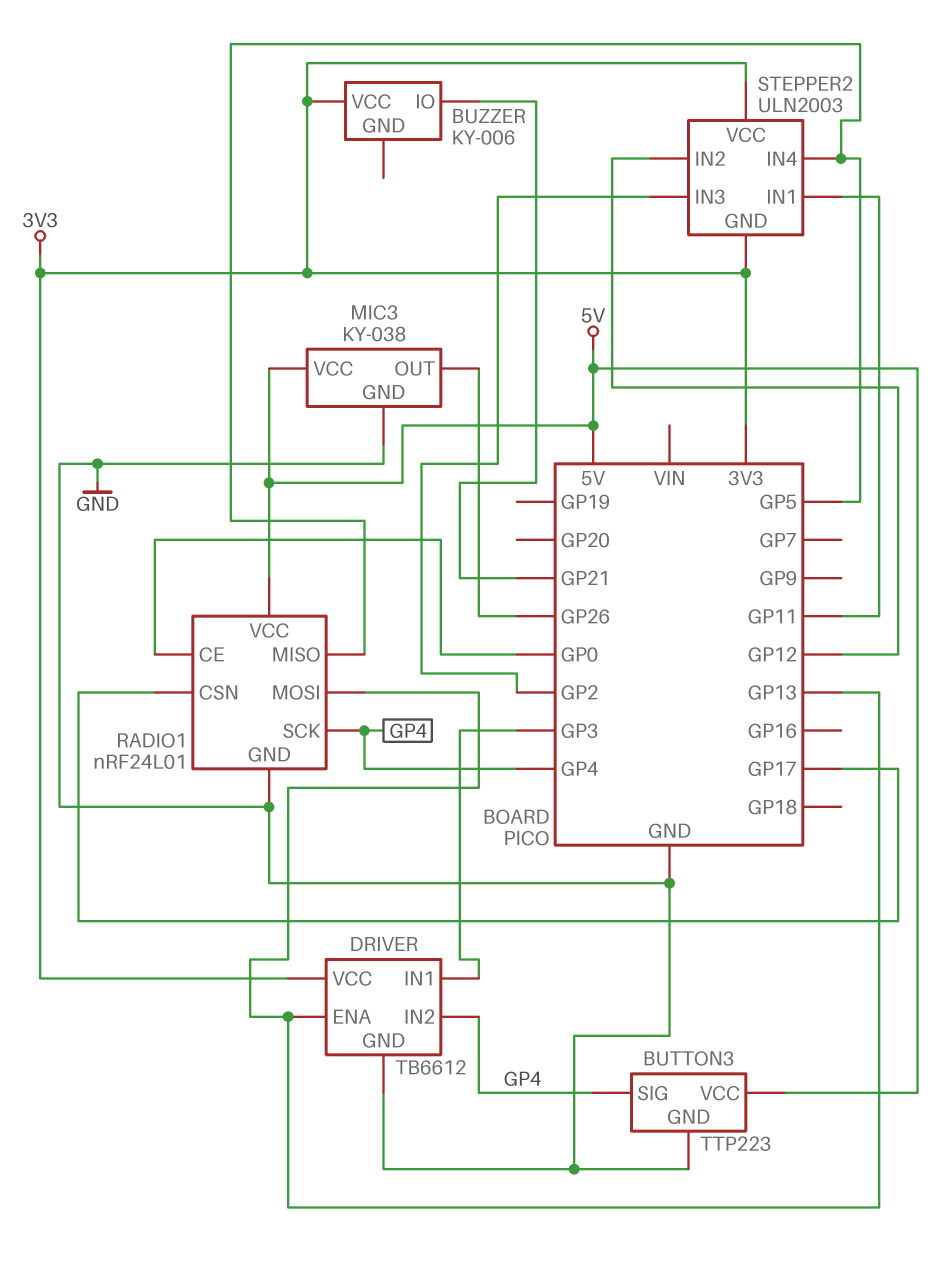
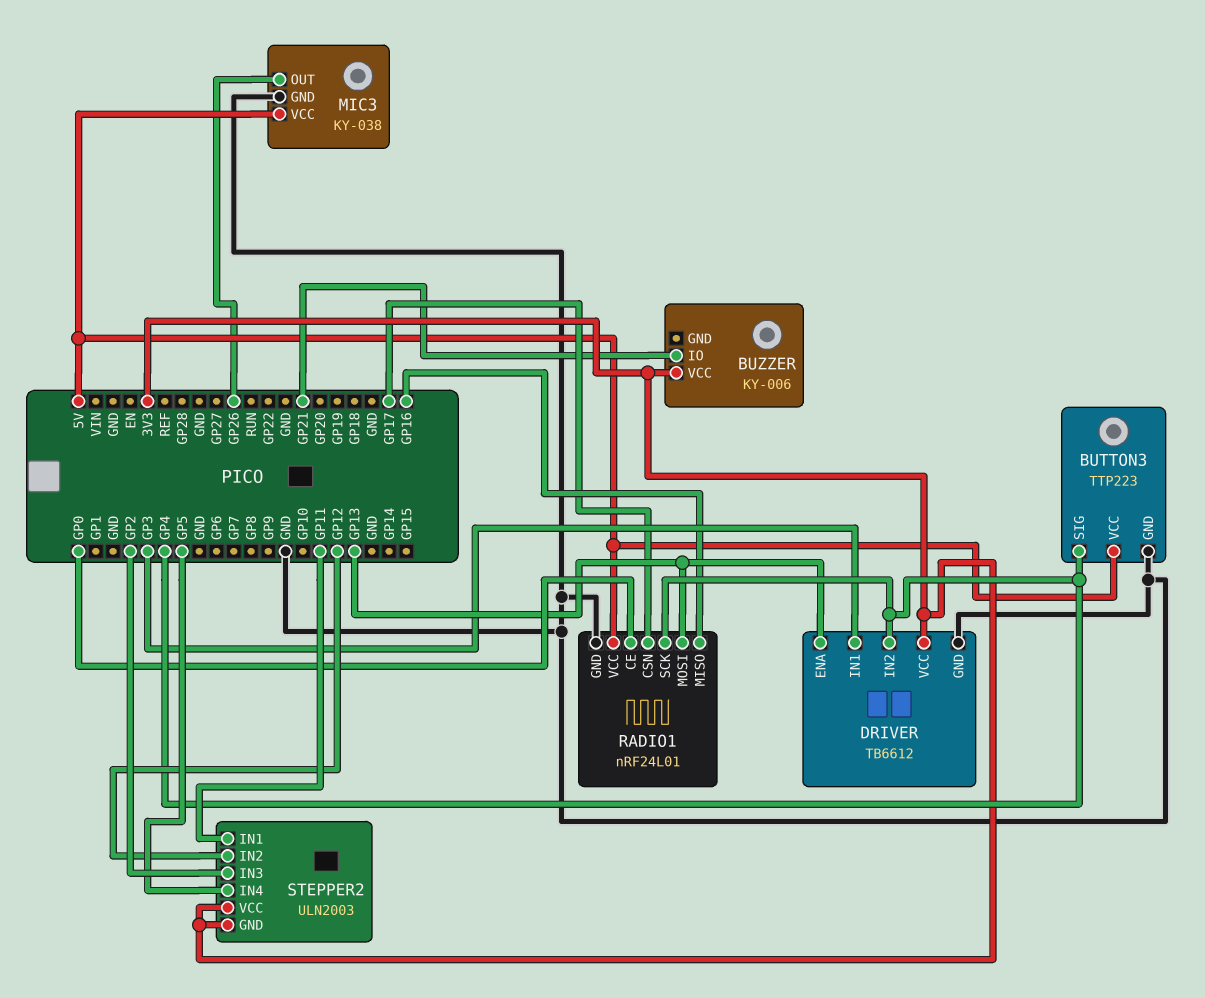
RADIO1 pin MISO: GP5 -> GP16

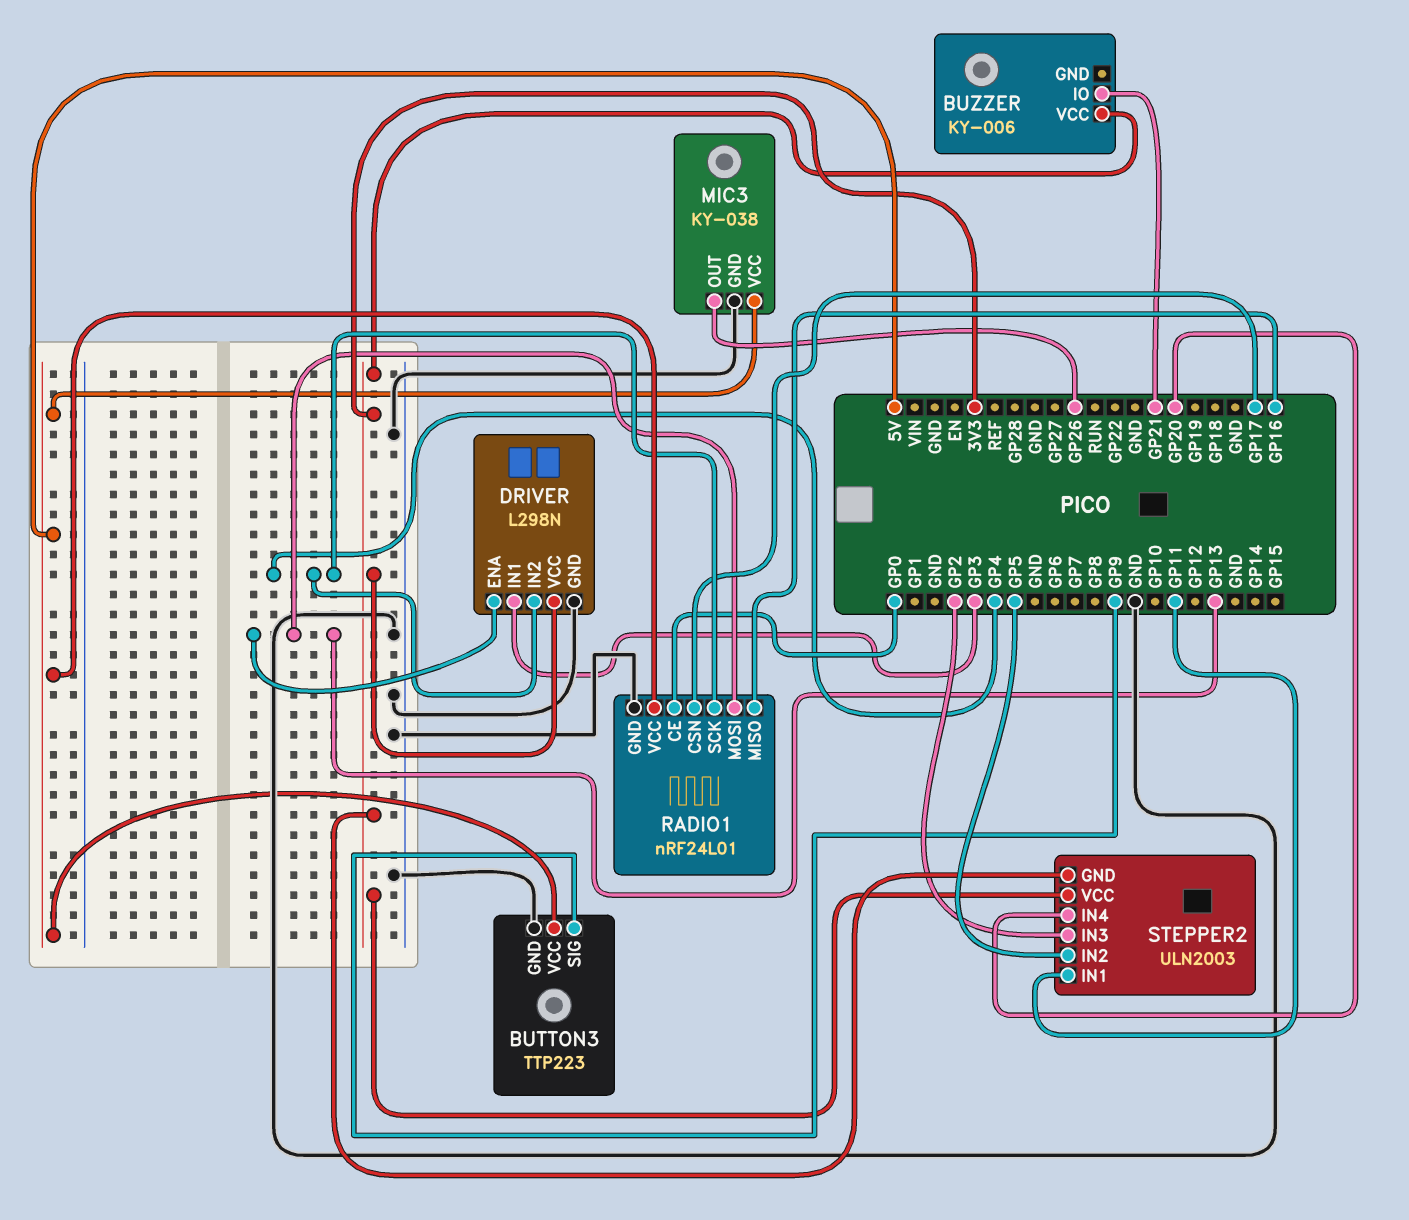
BUTTON3 pin SIG: GP4 -> GP9
DRIVER: TB6612 -> L298N
STEPPER2 pin IN2: GP12 -> GP5
STEPPER2 pin IN4: GP5 -> GP20

